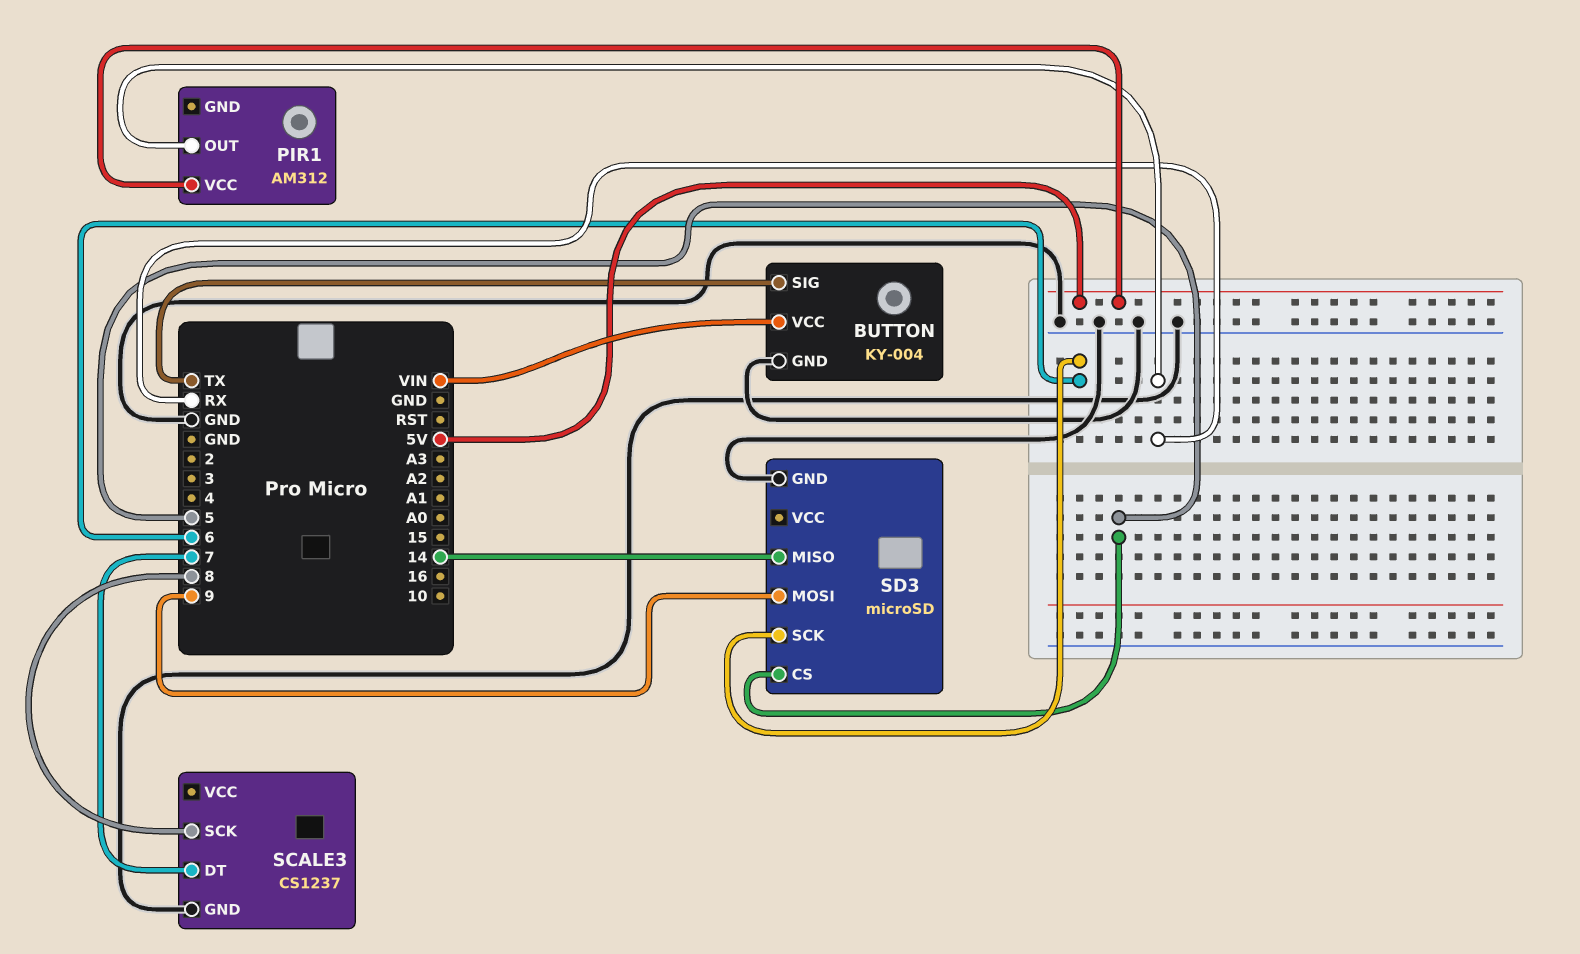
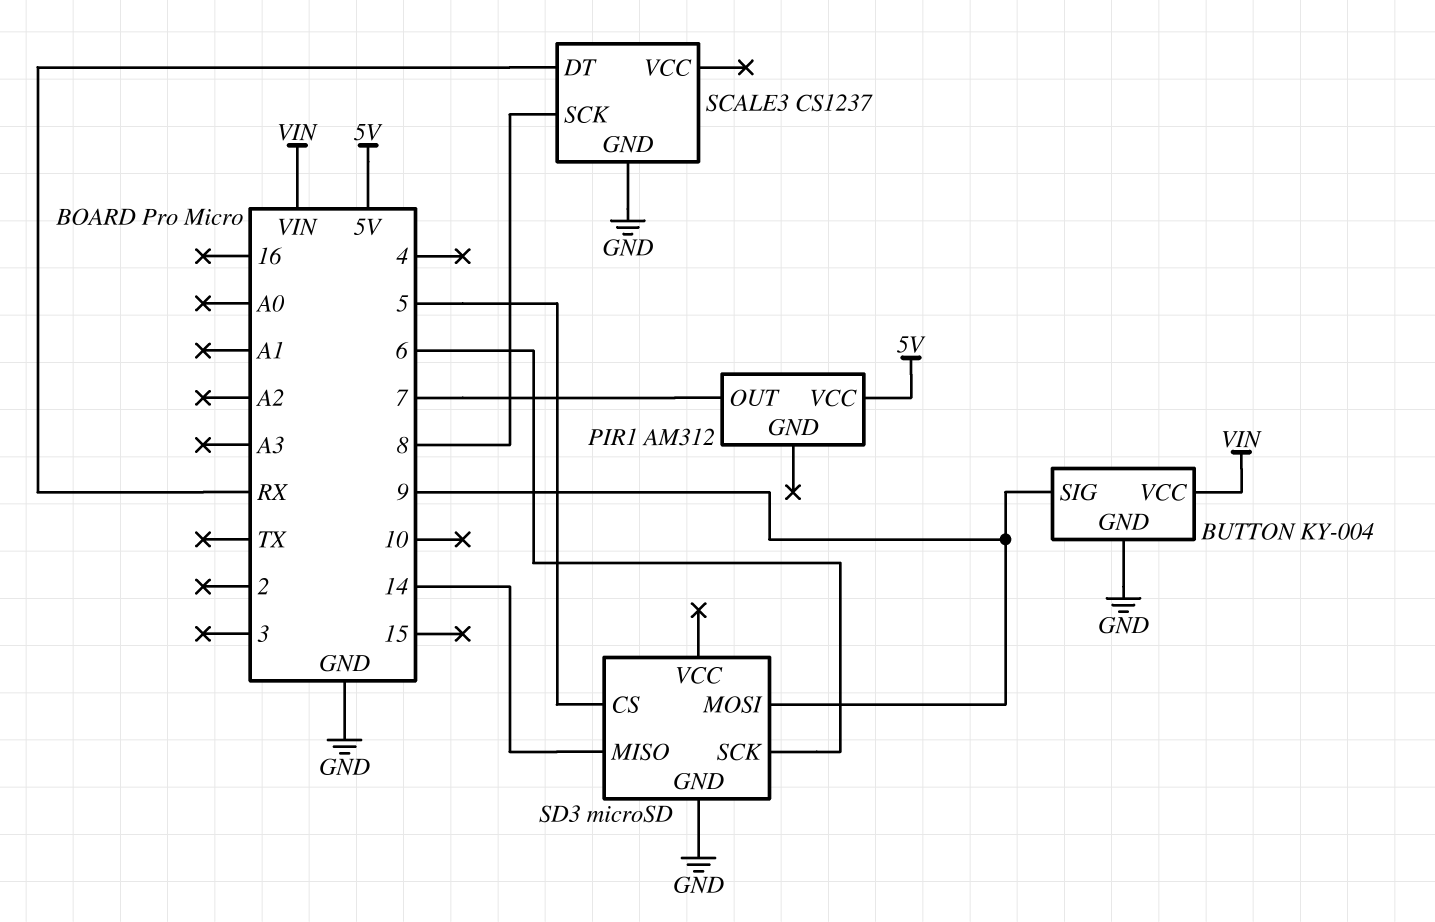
BUTTON pin SIG: TX -> 9
PIR1 pin OUT: RX -> 7
SCALE3 pin DT: 7 -> RX

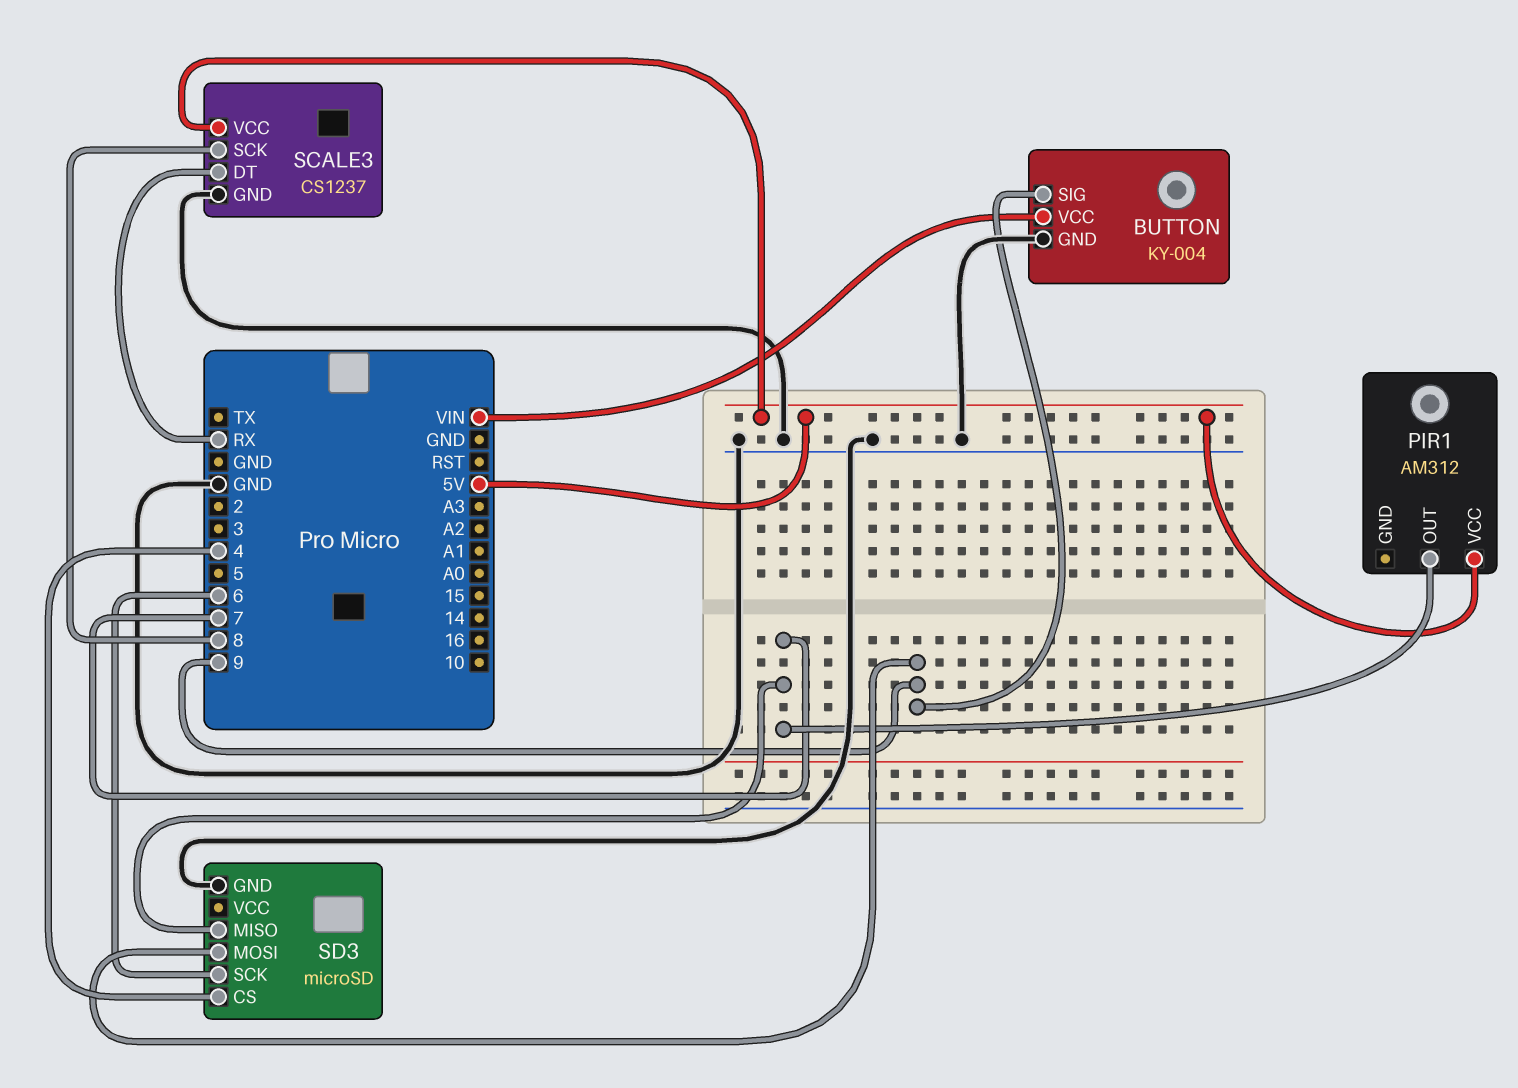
SCALE3 pin VCC: none -> 5V
SD3 pin CS: 5 -> 4
SD3 pin MISO: 14 -> 7

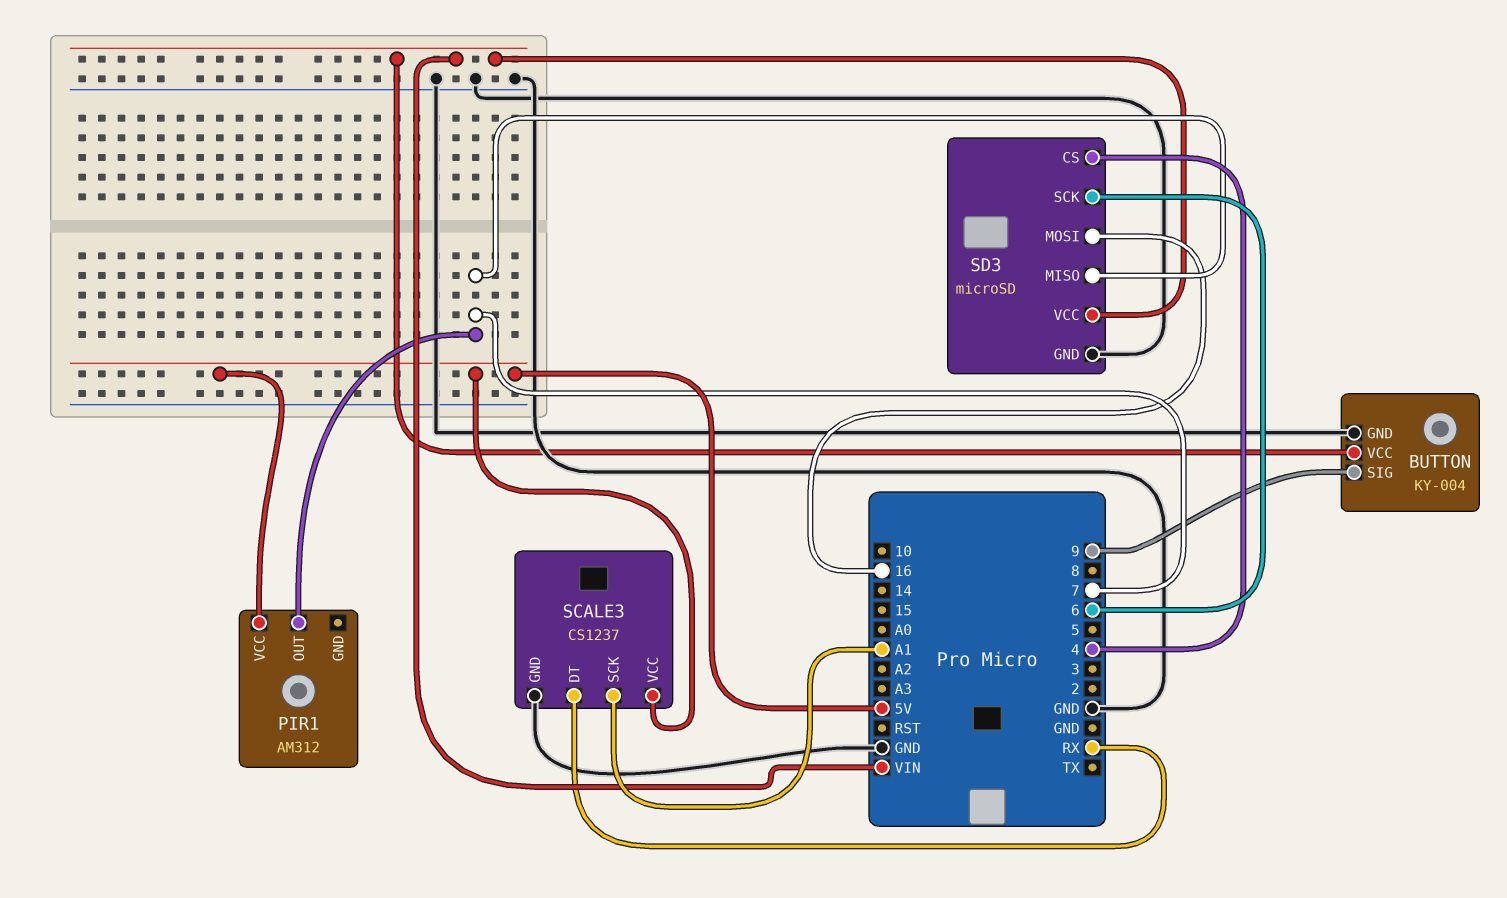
SCALE3 pin SCK: 8 -> A1
SD3 pin MOSI: 9 -> 16
SD3 pin VCC: none -> VIN

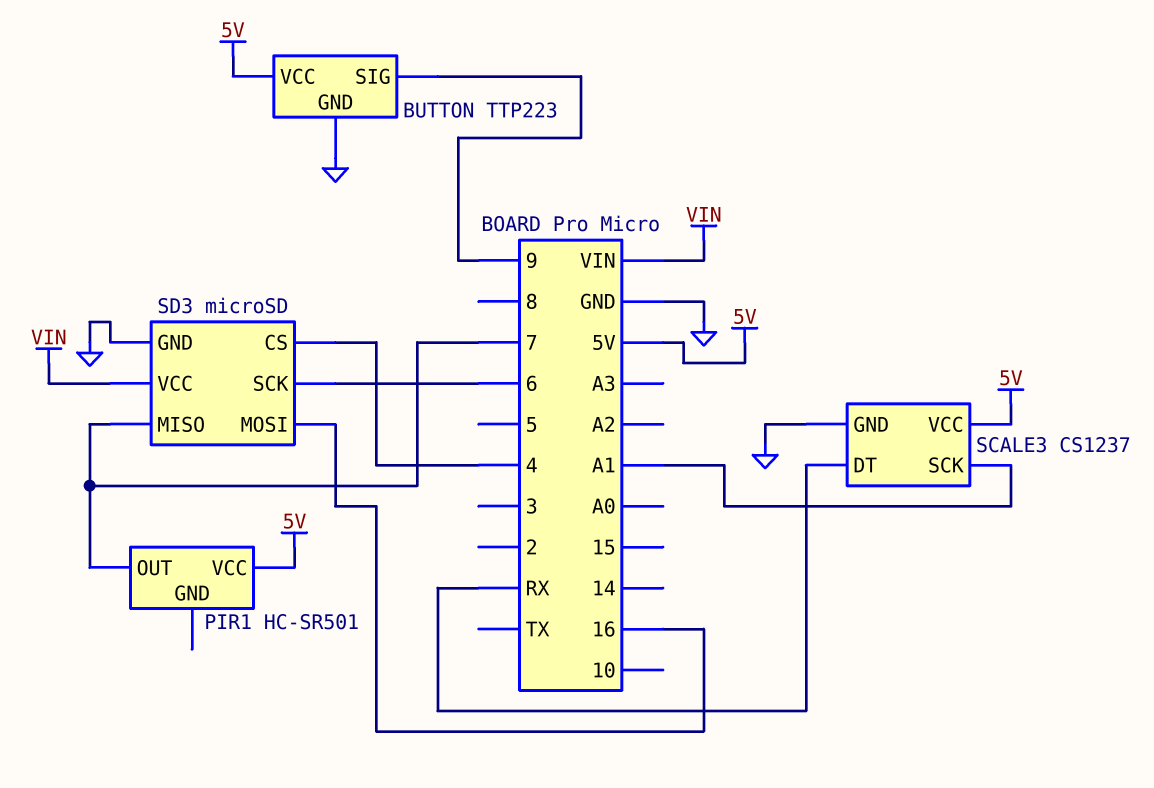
BUTTON: KY-004 -> TTP223
BUTTON pin VCC: VIN -> 5V
PIR1: AM312 -> HC-SR501

